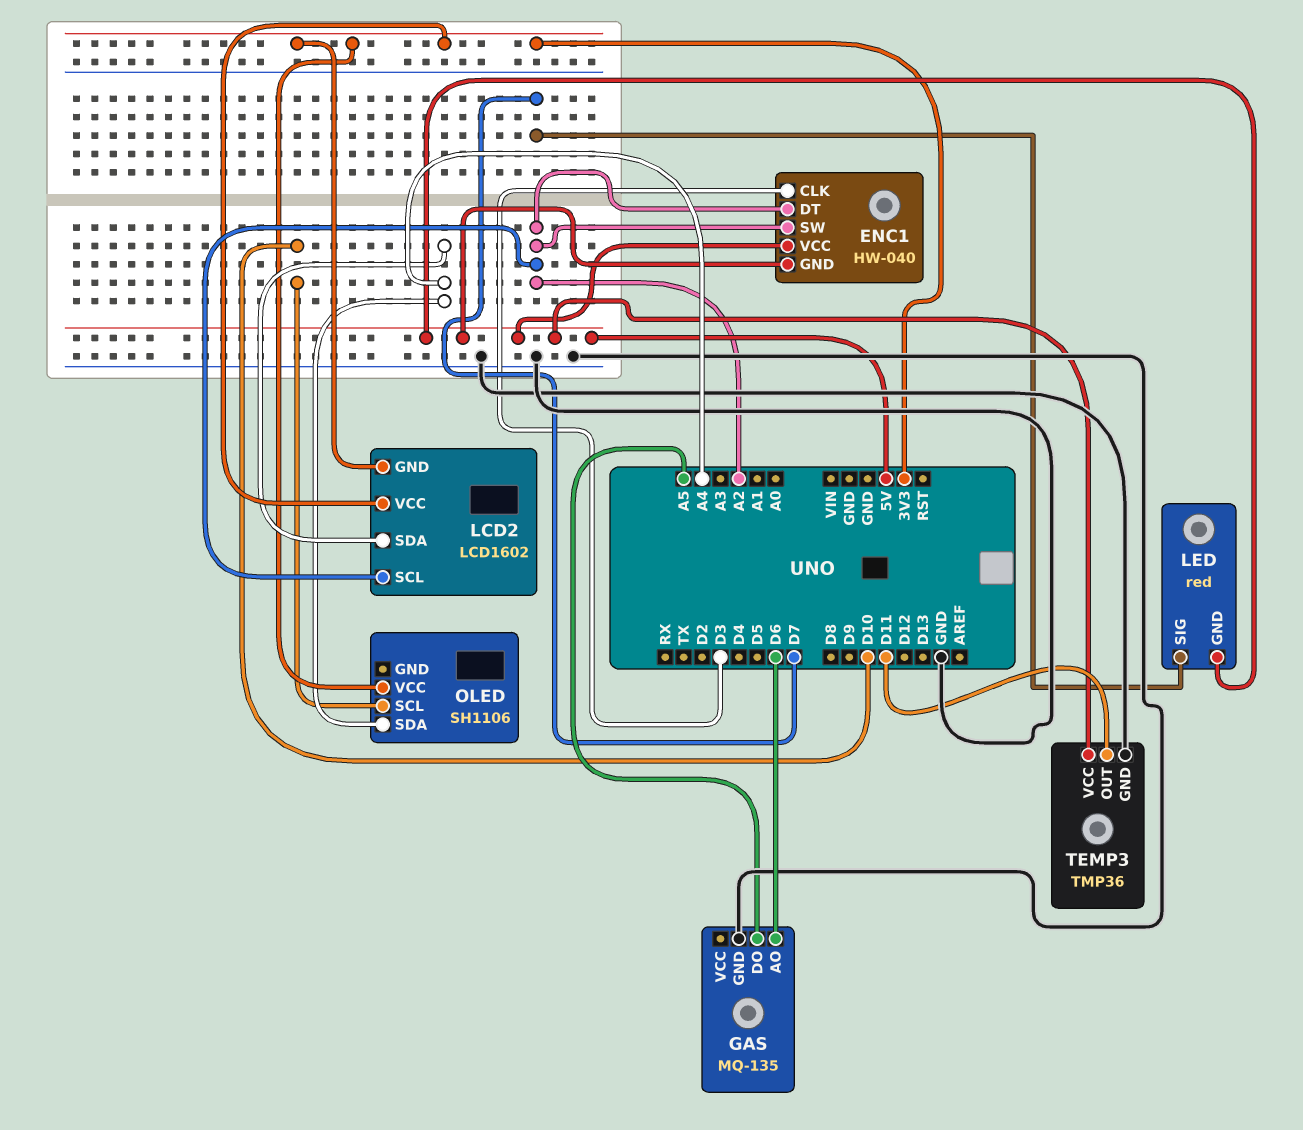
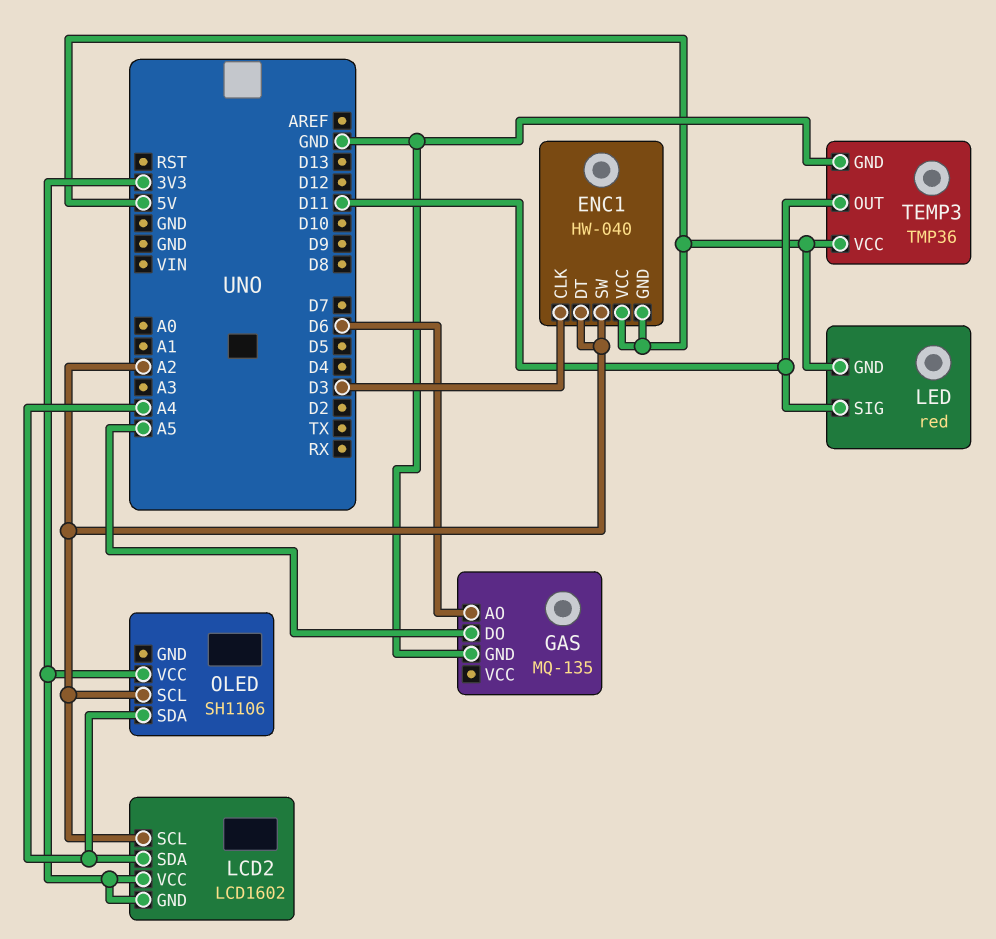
LED pin SIG: D7 -> D11
OLED pin SCL: D10 -> A2

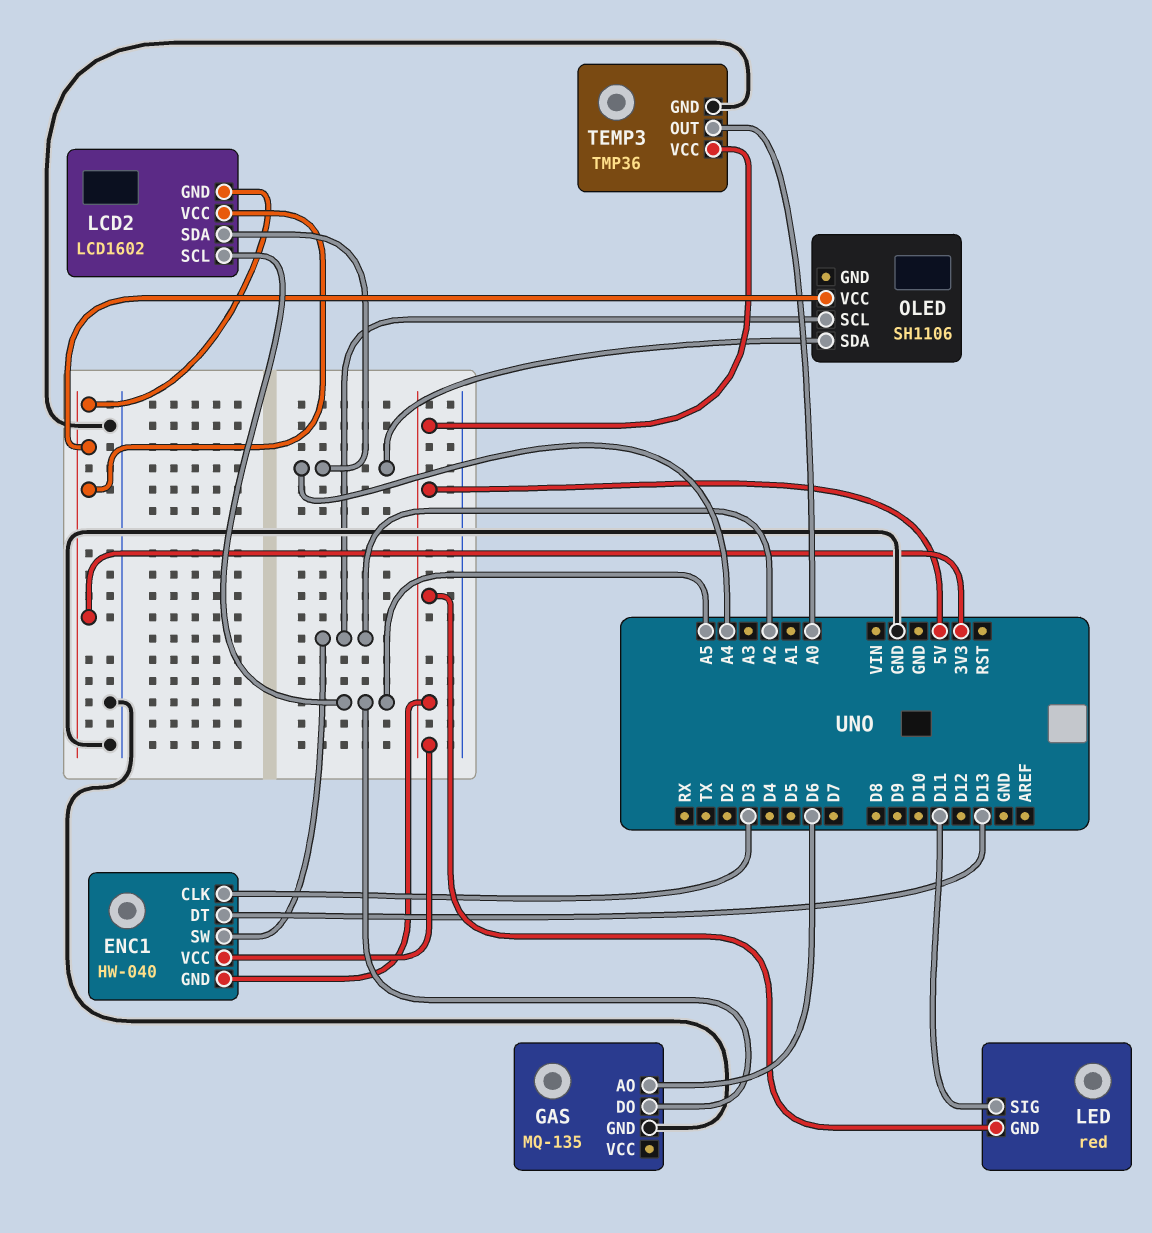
ENC1 pin DT: A2 -> D13
LCD2 pin SCL: A2 -> A5
TEMP3 pin OUT: D11 -> A0

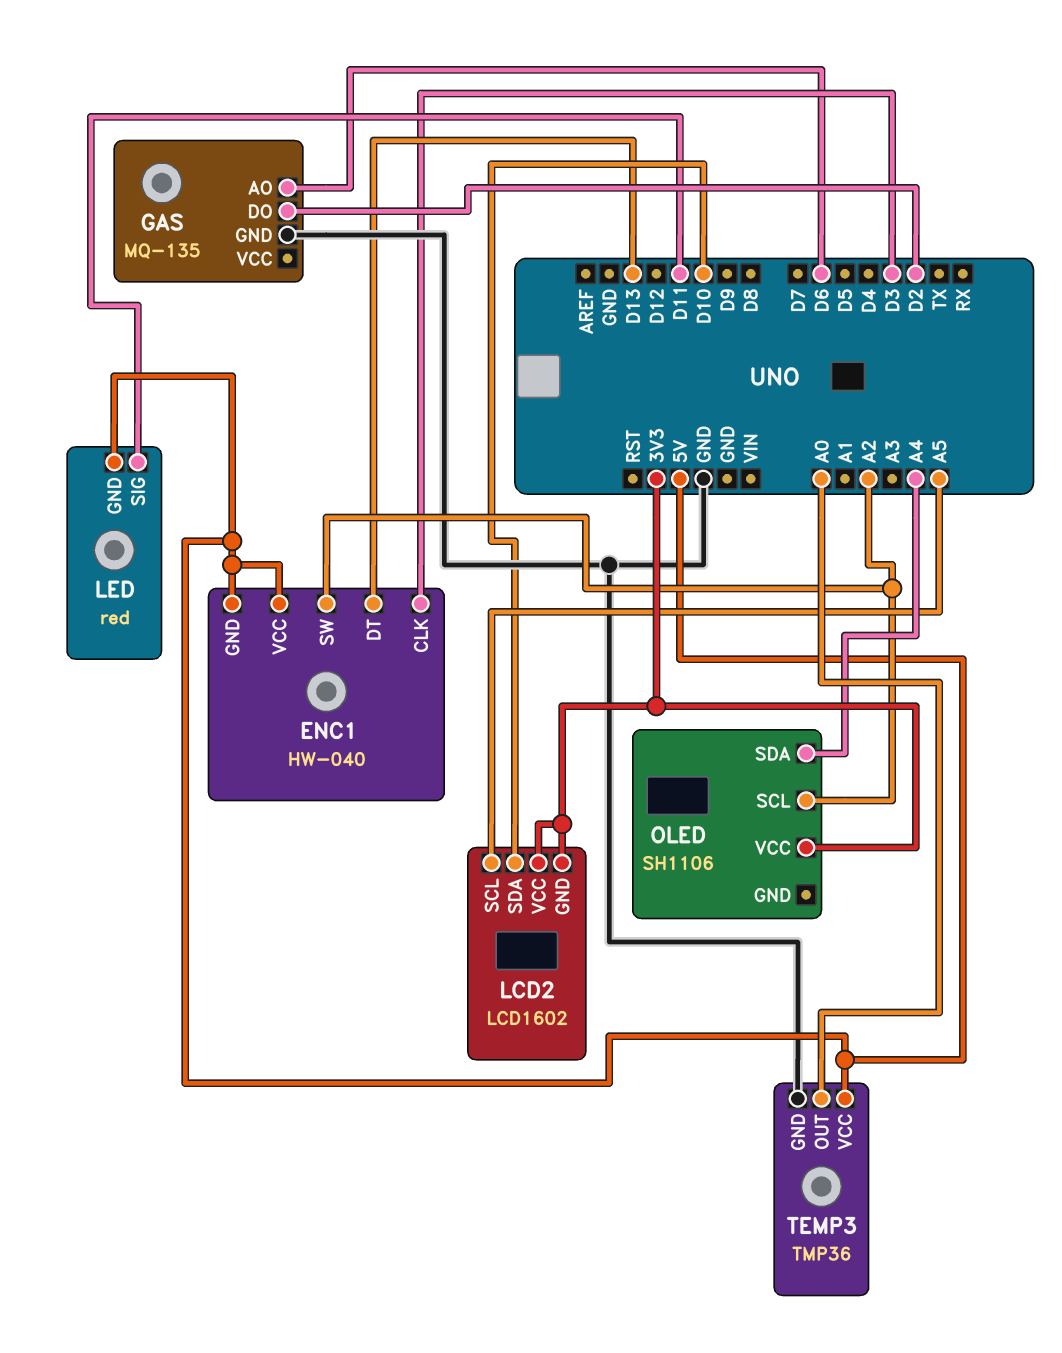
GAS pin DO: A5 -> D2
LCD2 pin SDA: A4 -> D10

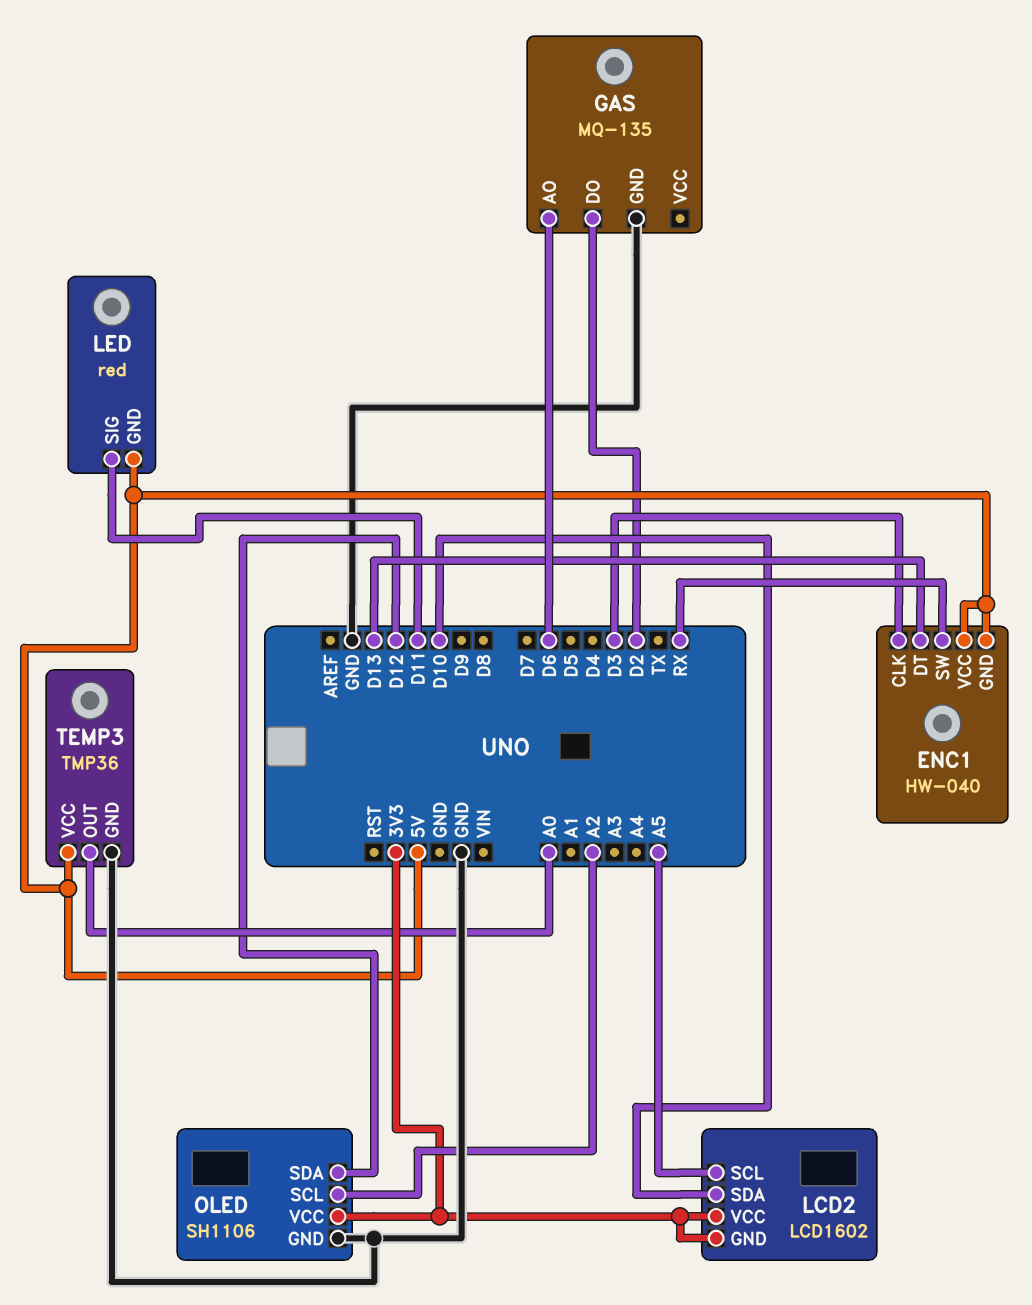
ENC1 pin SW: A2 -> RX
OLED pin GND: none -> GND
OLED pin SDA: A4 -> D12

